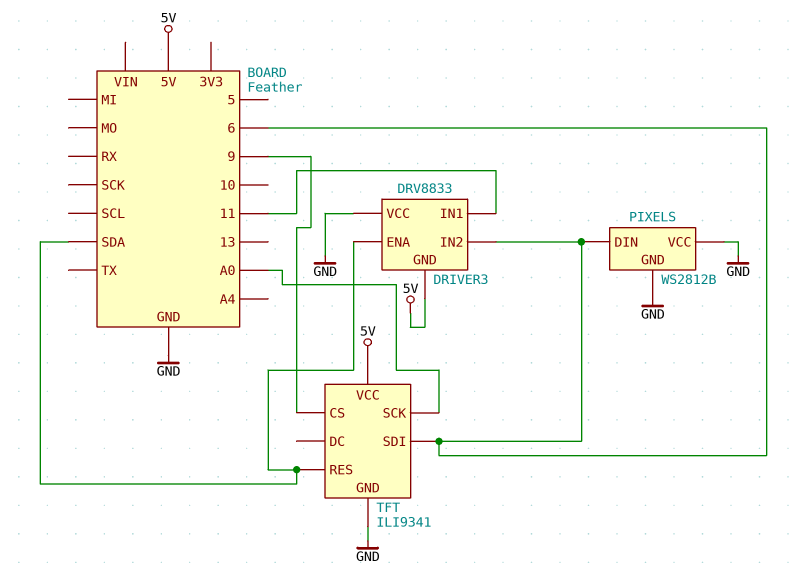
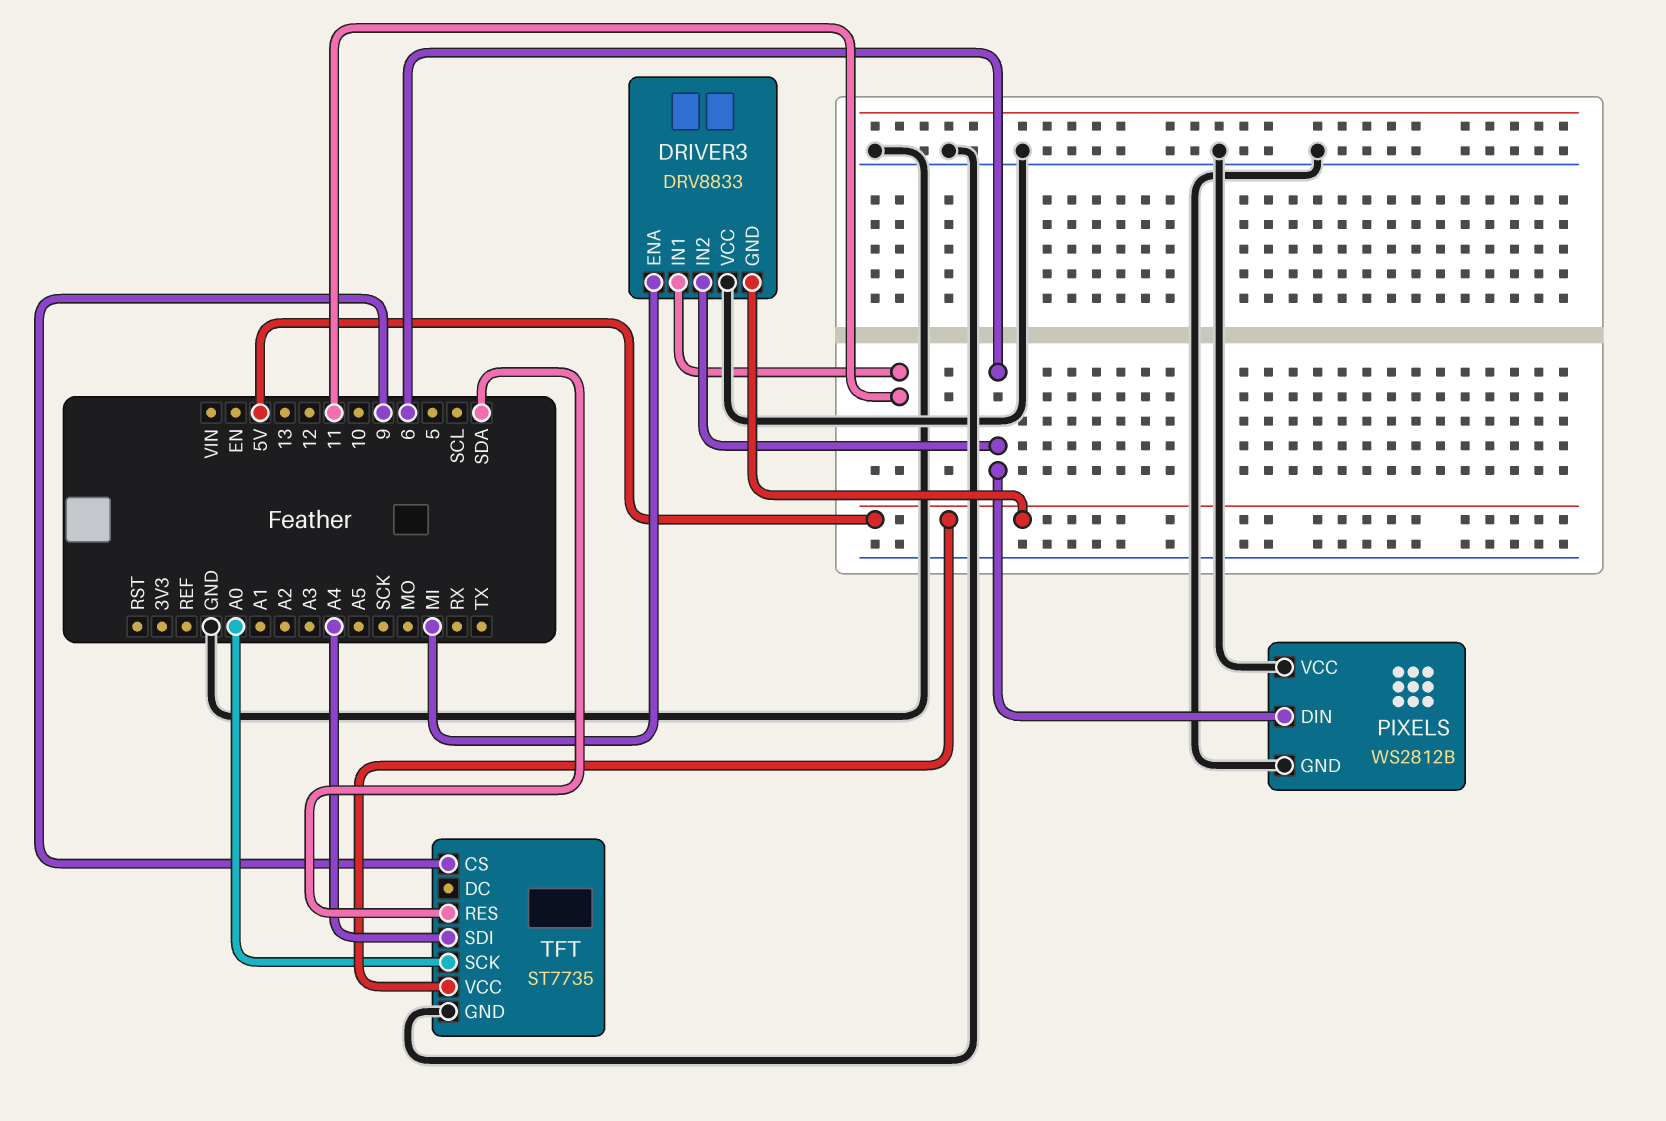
DRIVER3 pin ENA: SDA -> MI
TFT: ILI9341 -> ST7735
TFT pin SDI: 6 -> A4

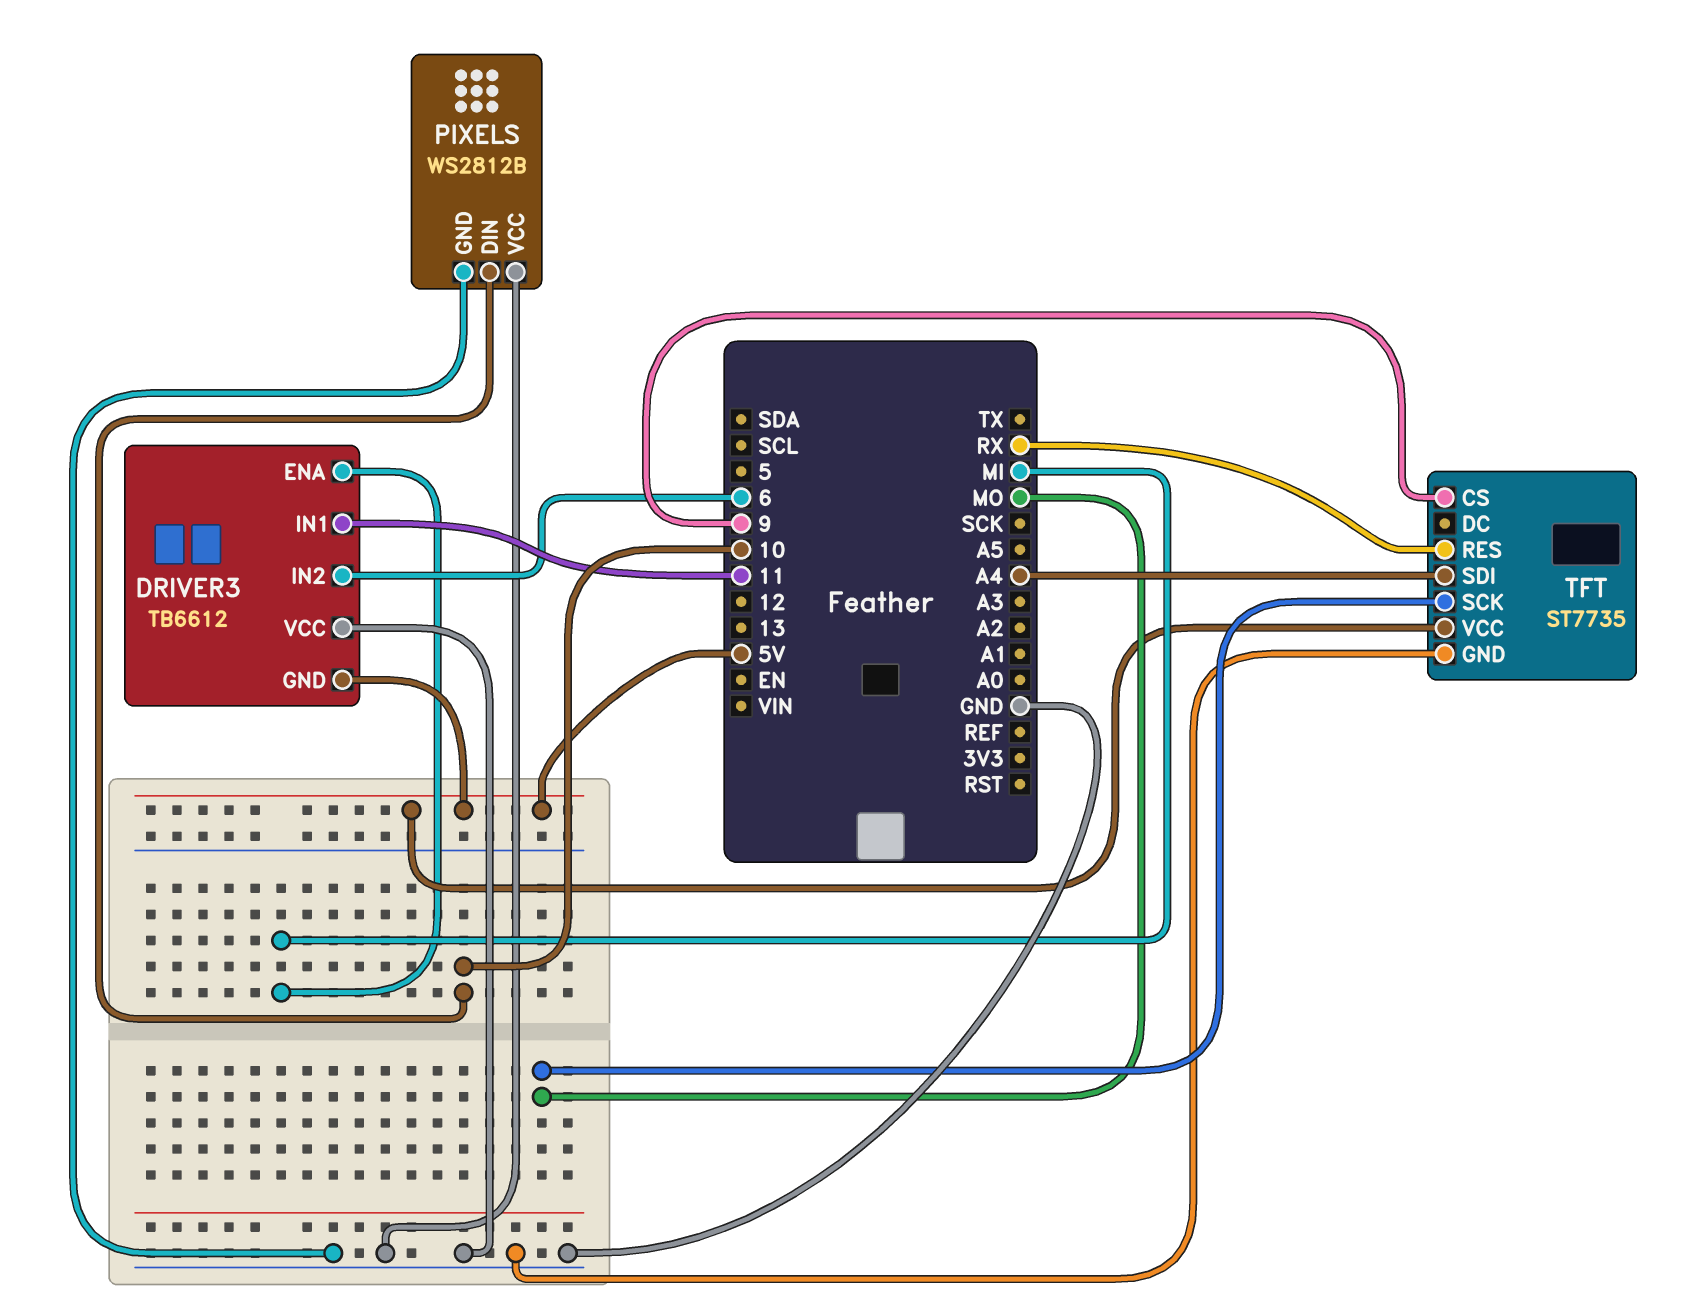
DRIVER3: DRV8833 -> TB6612
PIXELS pin DIN: 6 -> 10
TFT pin RES: SDA -> RX
TFT pin SCK: A0 -> MO

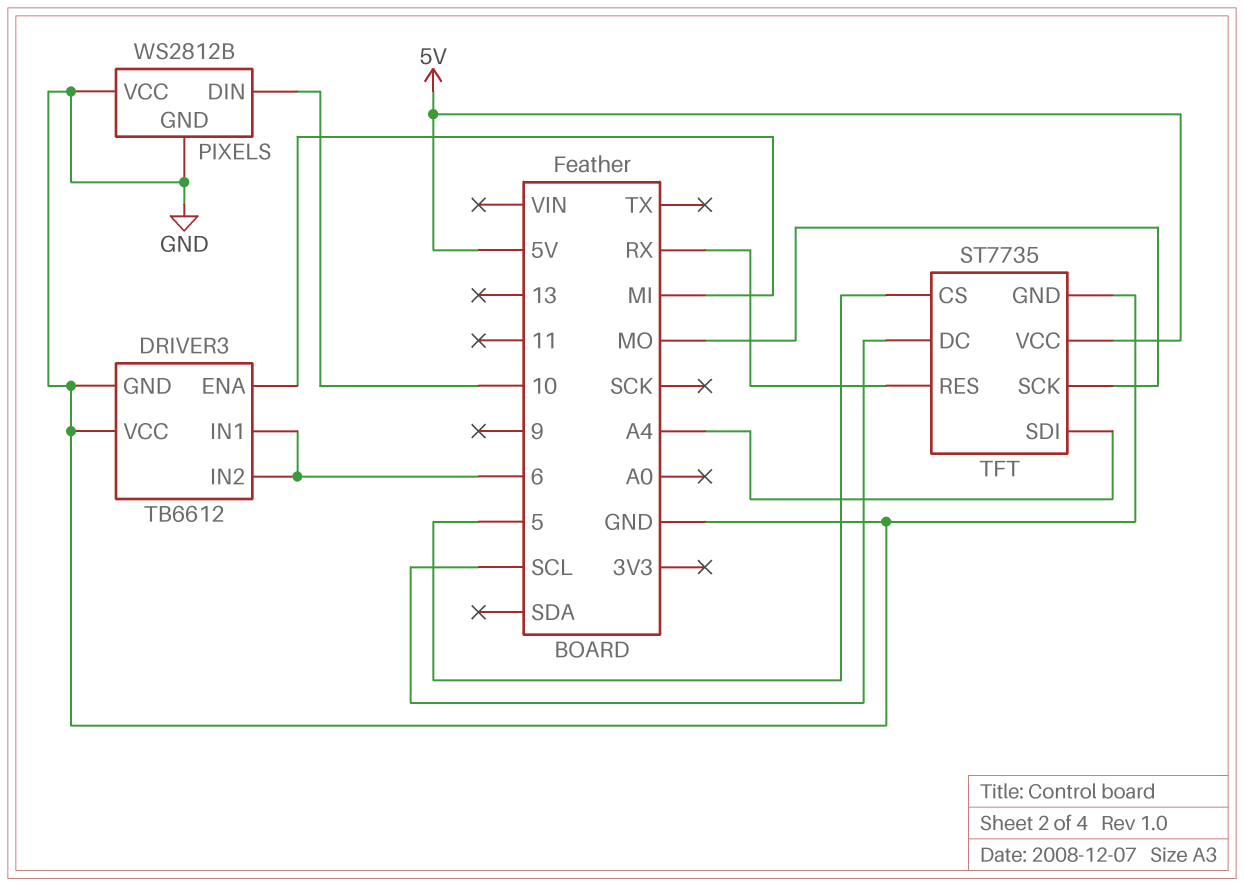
DRIVER3 pin GND: 5V -> GND
DRIVER3 pin IN1: 11 -> 6
TFT pin CS: 9 -> 5
TFT pin DC: none -> SCL

